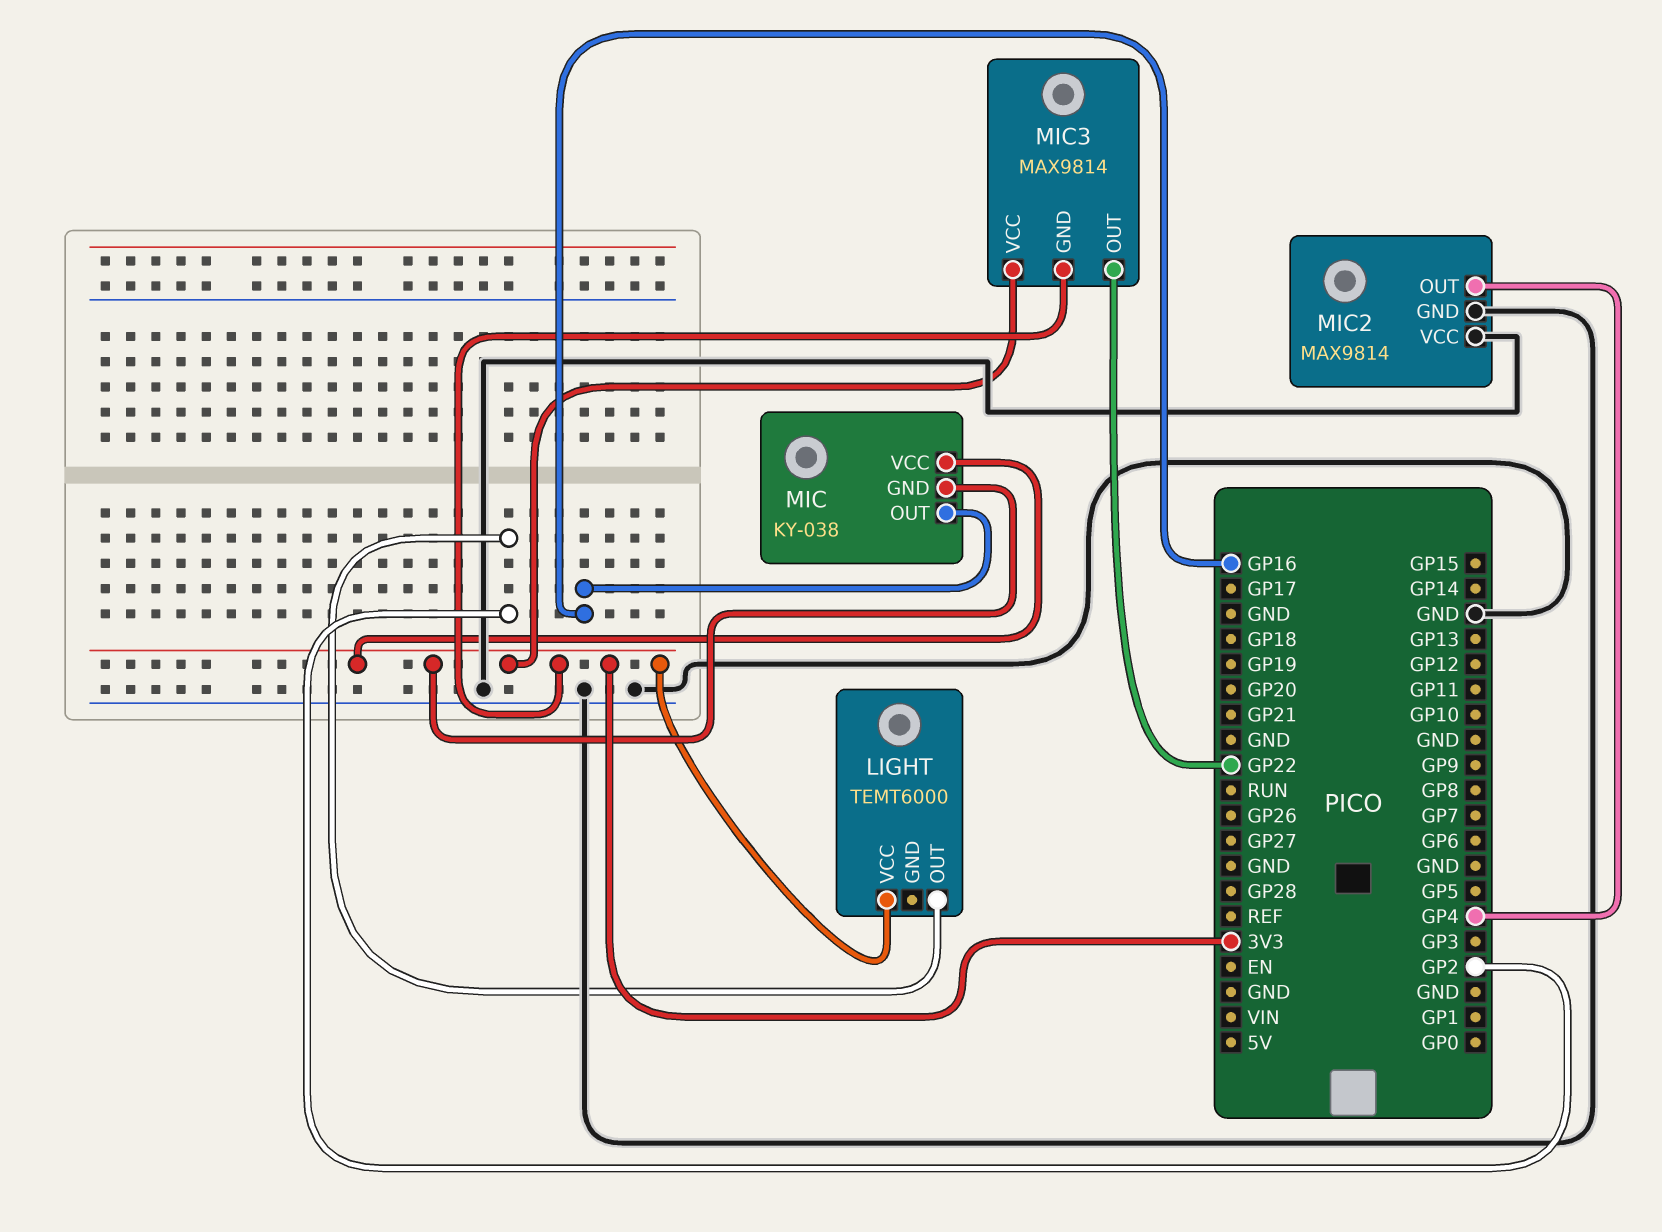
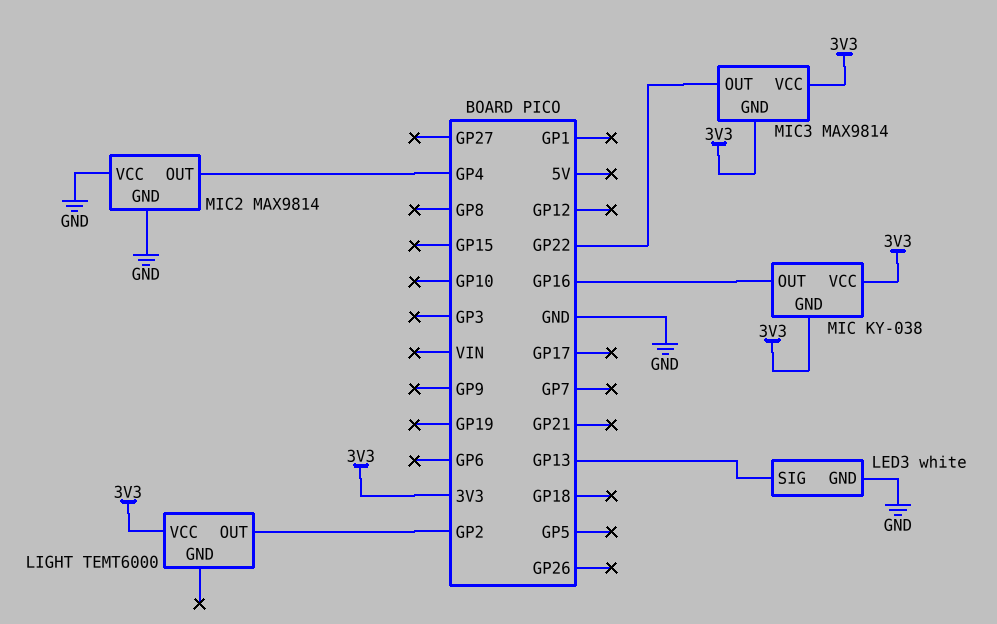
LED3: none -> white
LED3 pin GND: none -> GND
LED3 pin SIG: none -> GP13

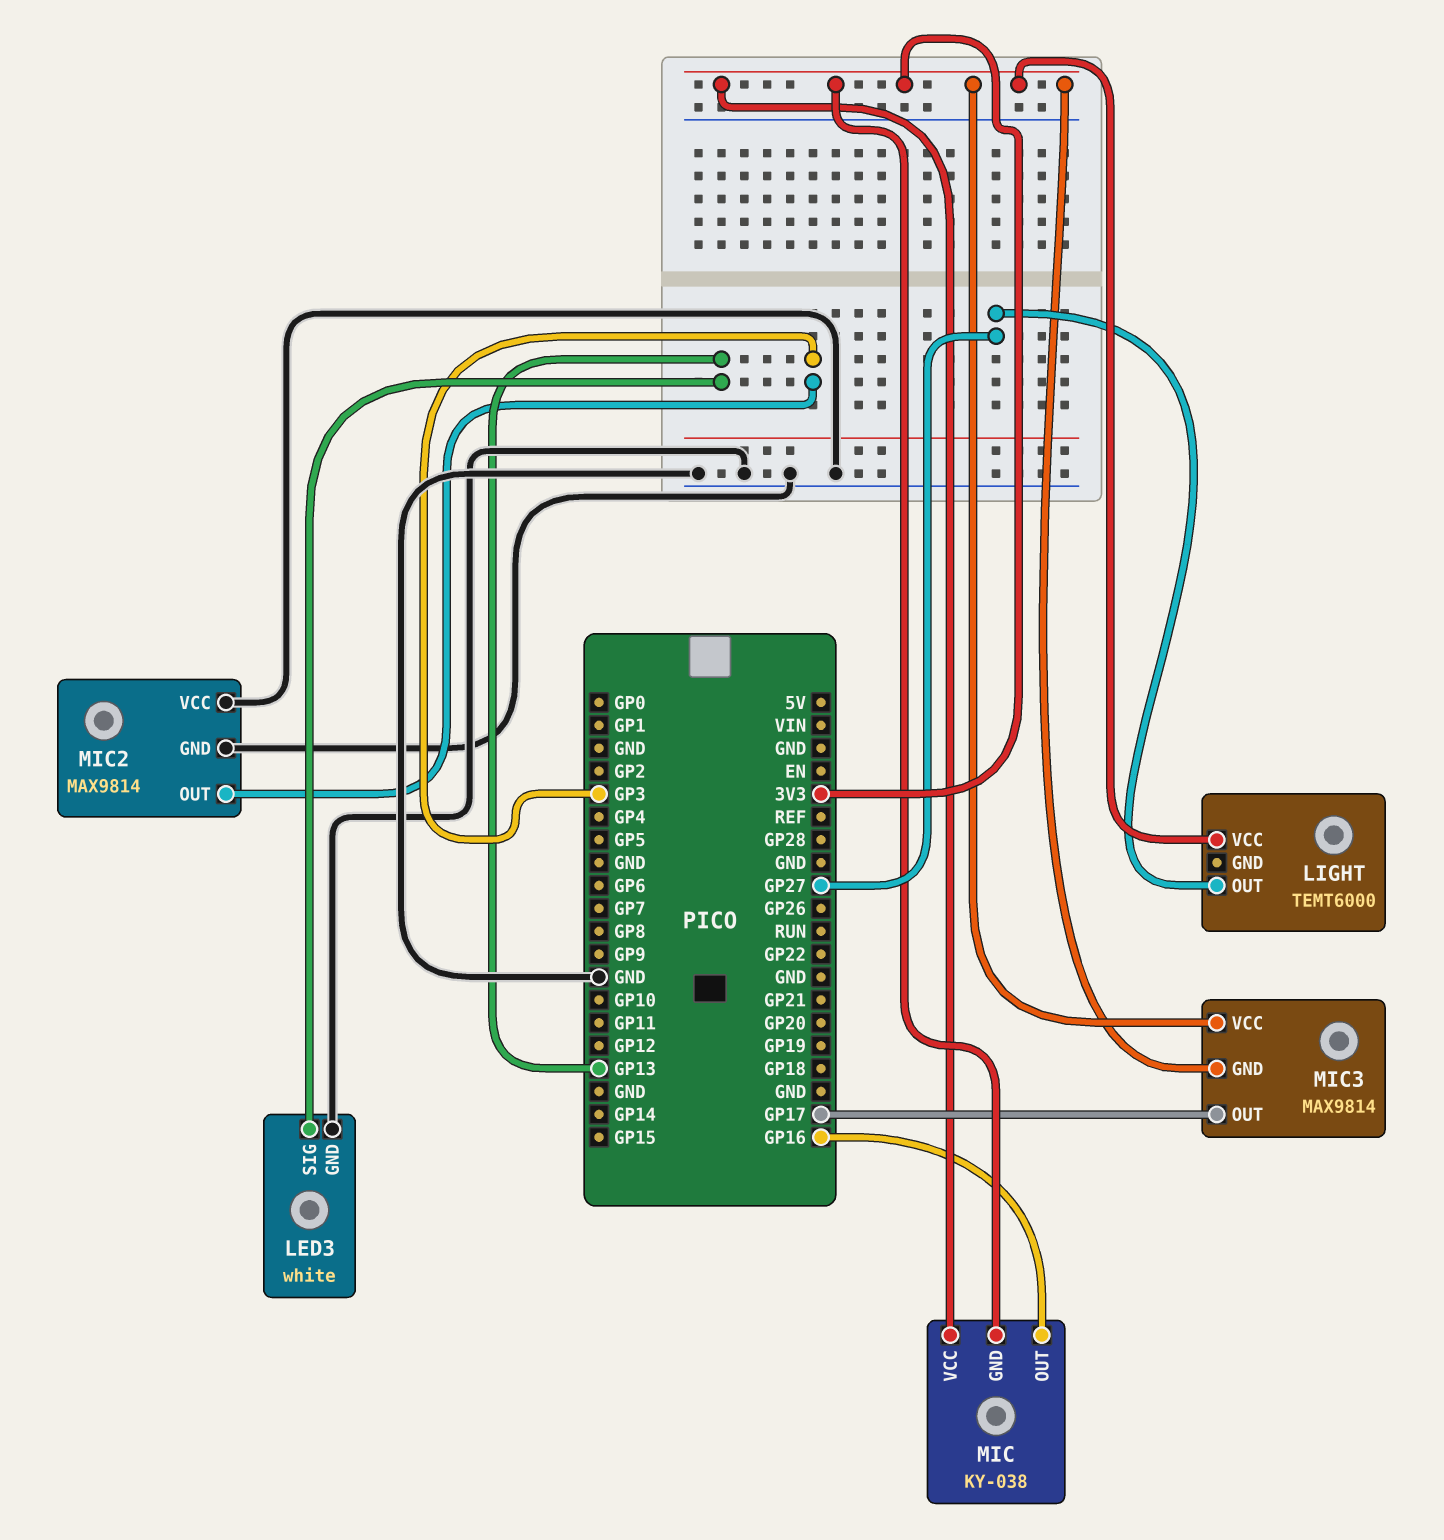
LIGHT pin OUT: GP2 -> GP27
MIC2 pin OUT: GP4 -> GP3
MIC3 pin OUT: GP22 -> GP17

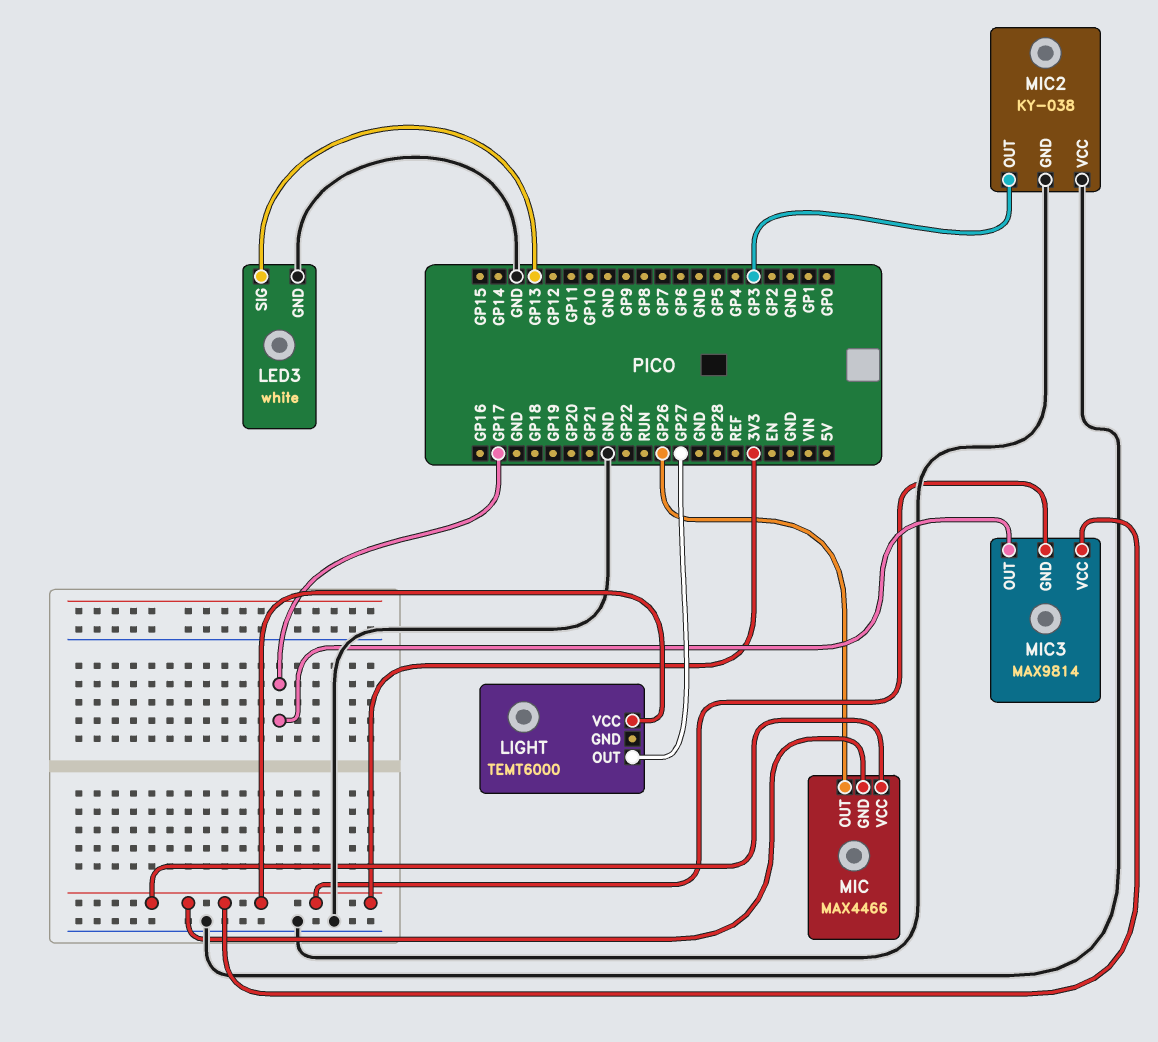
MIC: KY-038 -> MAX4466
MIC pin OUT: GP16 -> GP26
MIC2: MAX9814 -> KY-038

